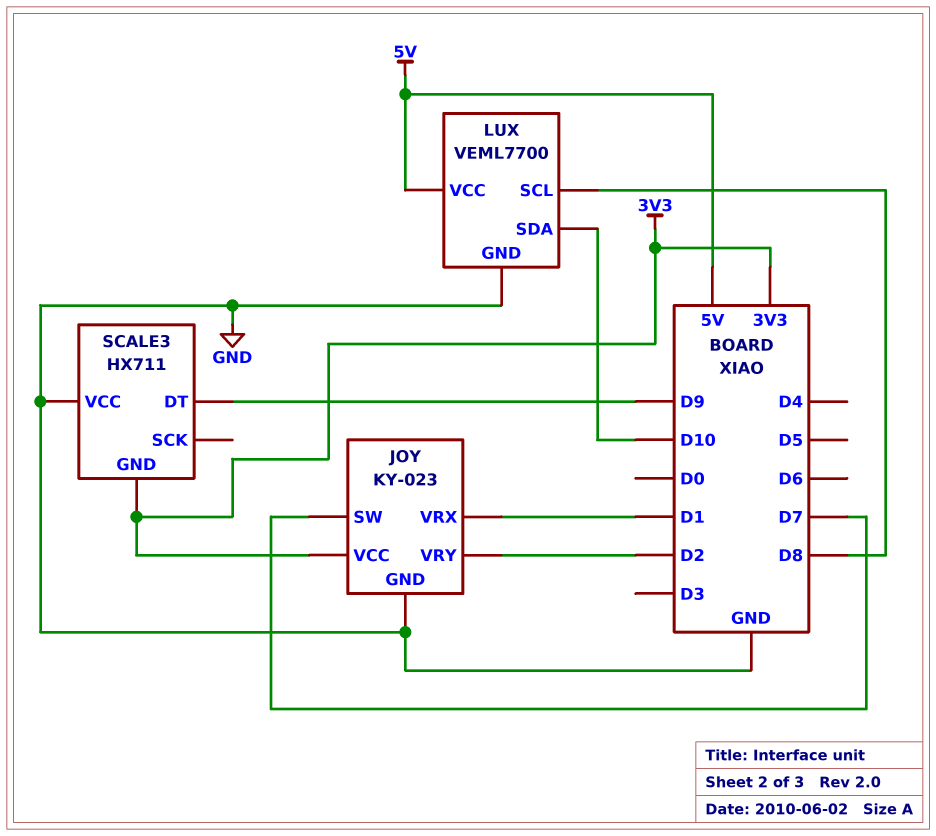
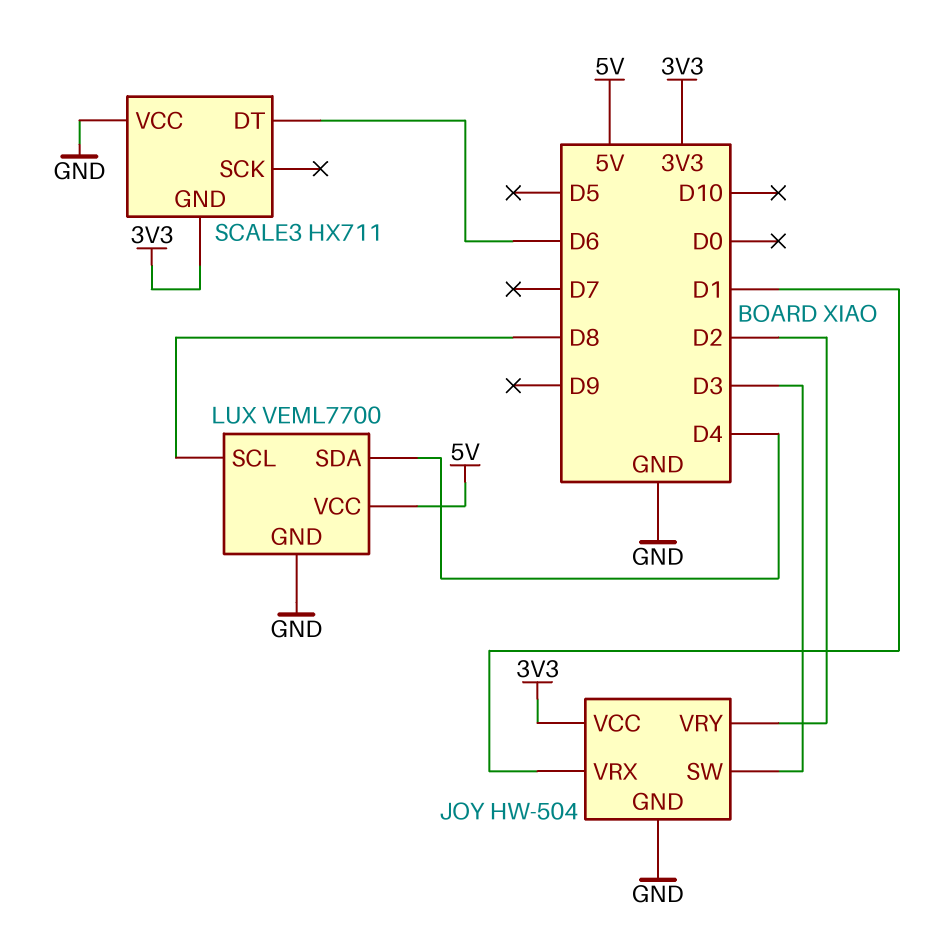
JOY: KY-023 -> HW-504
JOY pin SW: D7 -> D3
LUX pin SDA: D10 -> D4
SCALE3 pin DT: D9 -> D6

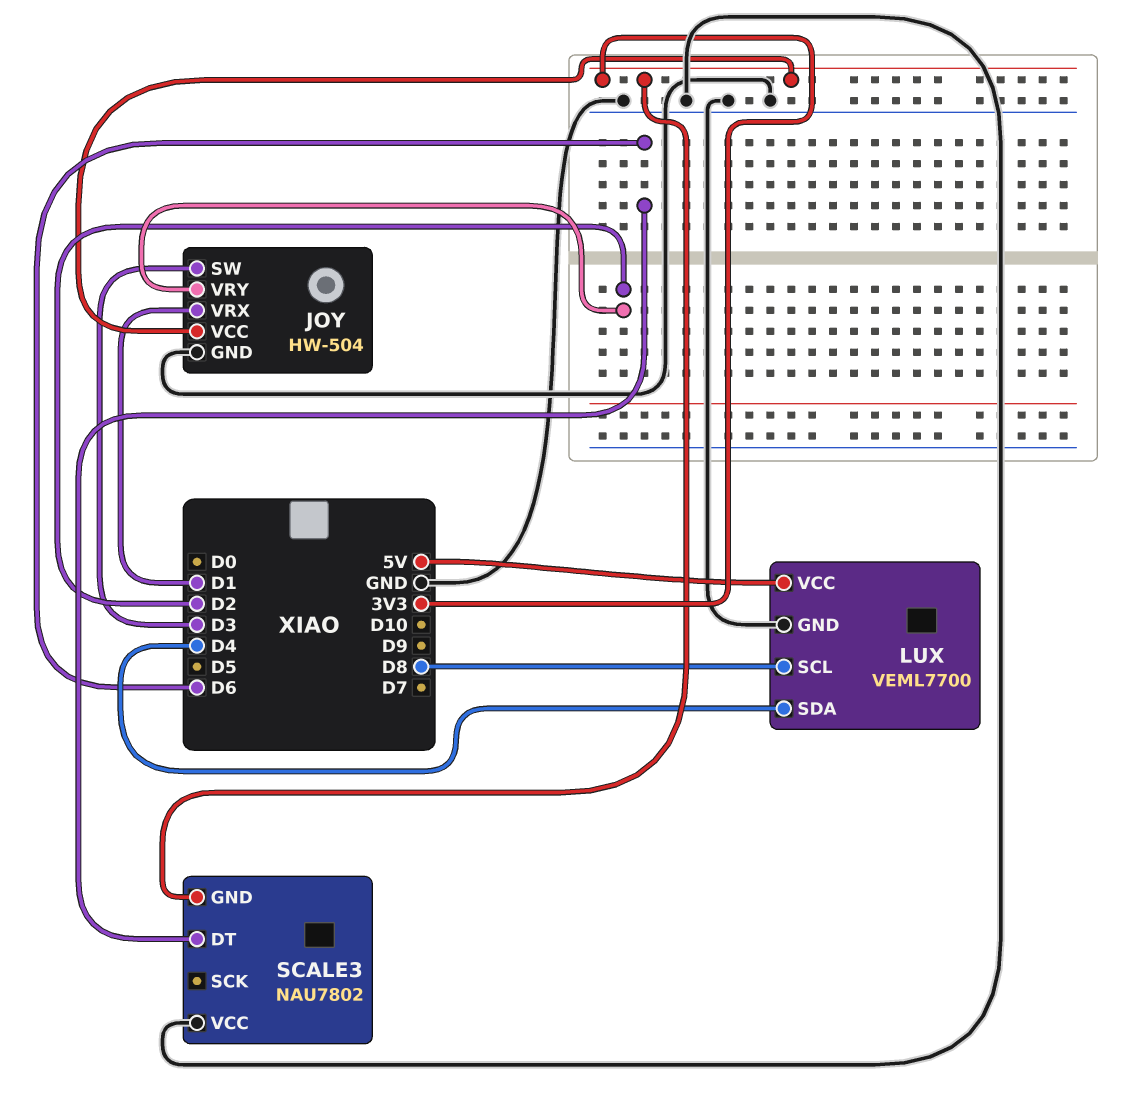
SCALE3: HX711 -> NAU7802

